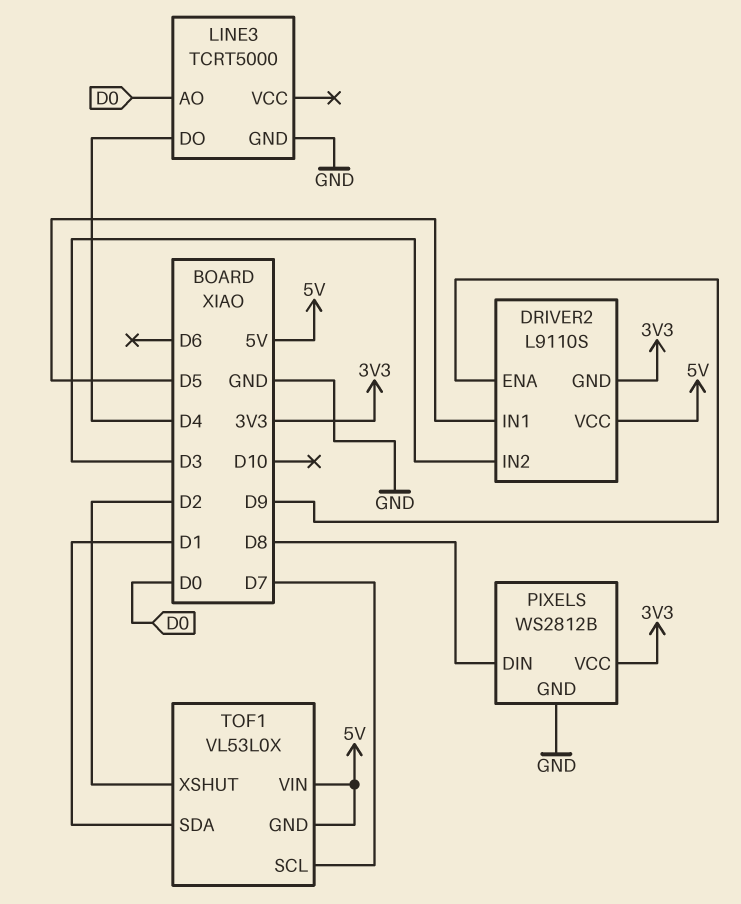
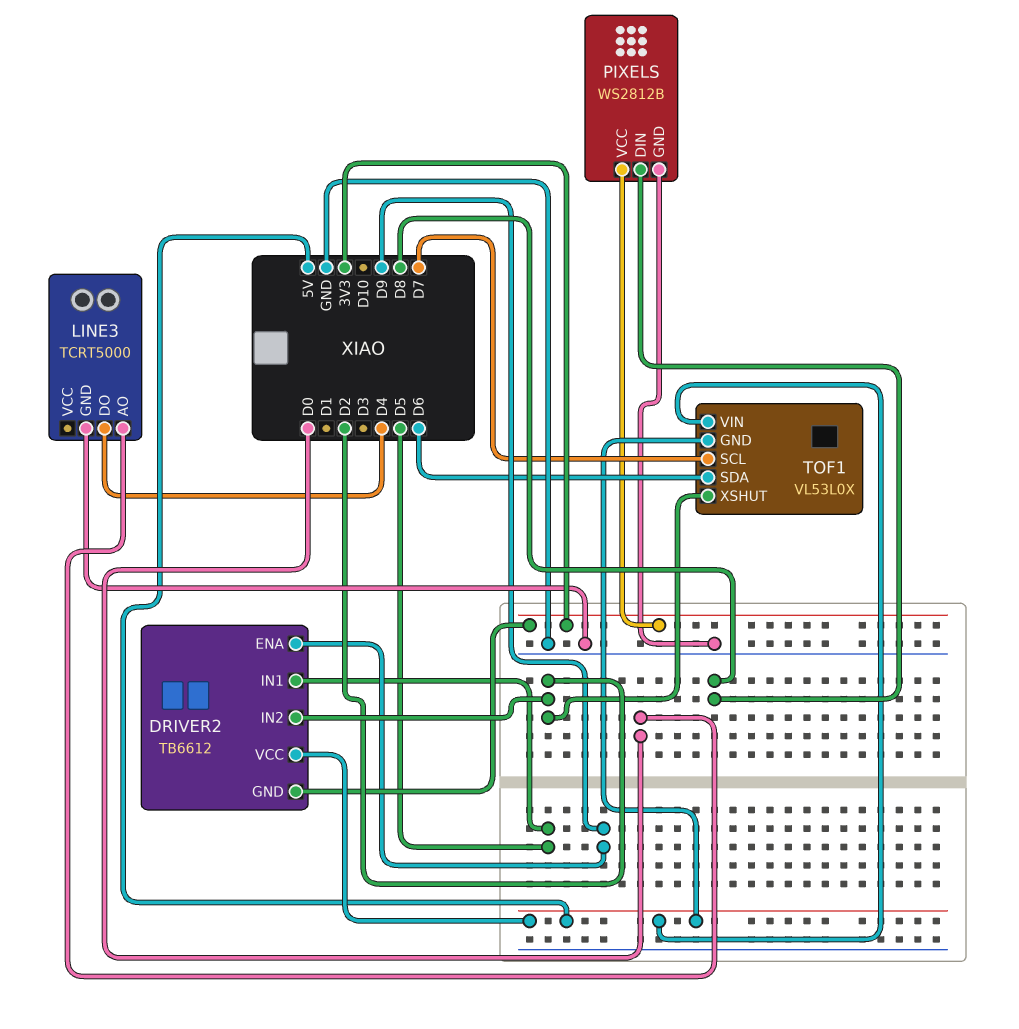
DRIVER2: L9110S -> TB6612
DRIVER2 pin IN2: D3 -> D2
TOF1 pin SDA: D1 -> D6

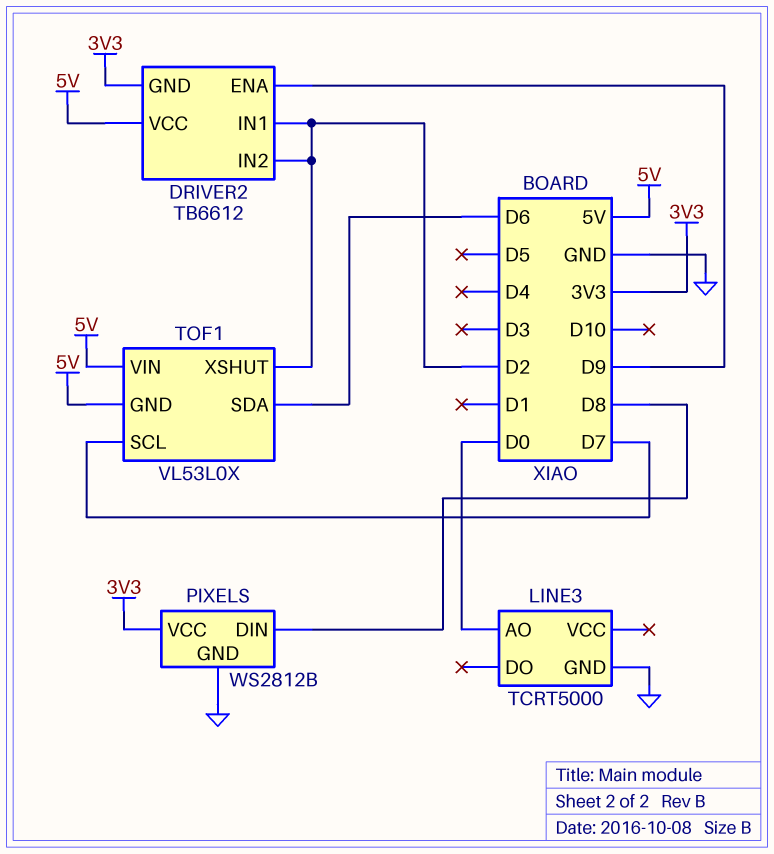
DRIVER2 pin IN1: D5 -> D2
LINE3 pin DO: D4 -> none

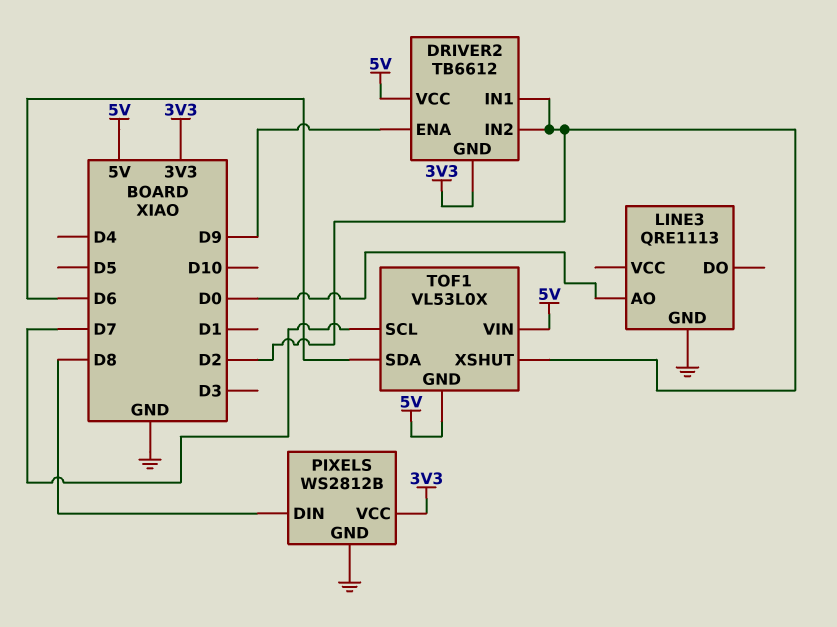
LINE3: TCRT5000 -> QRE1113

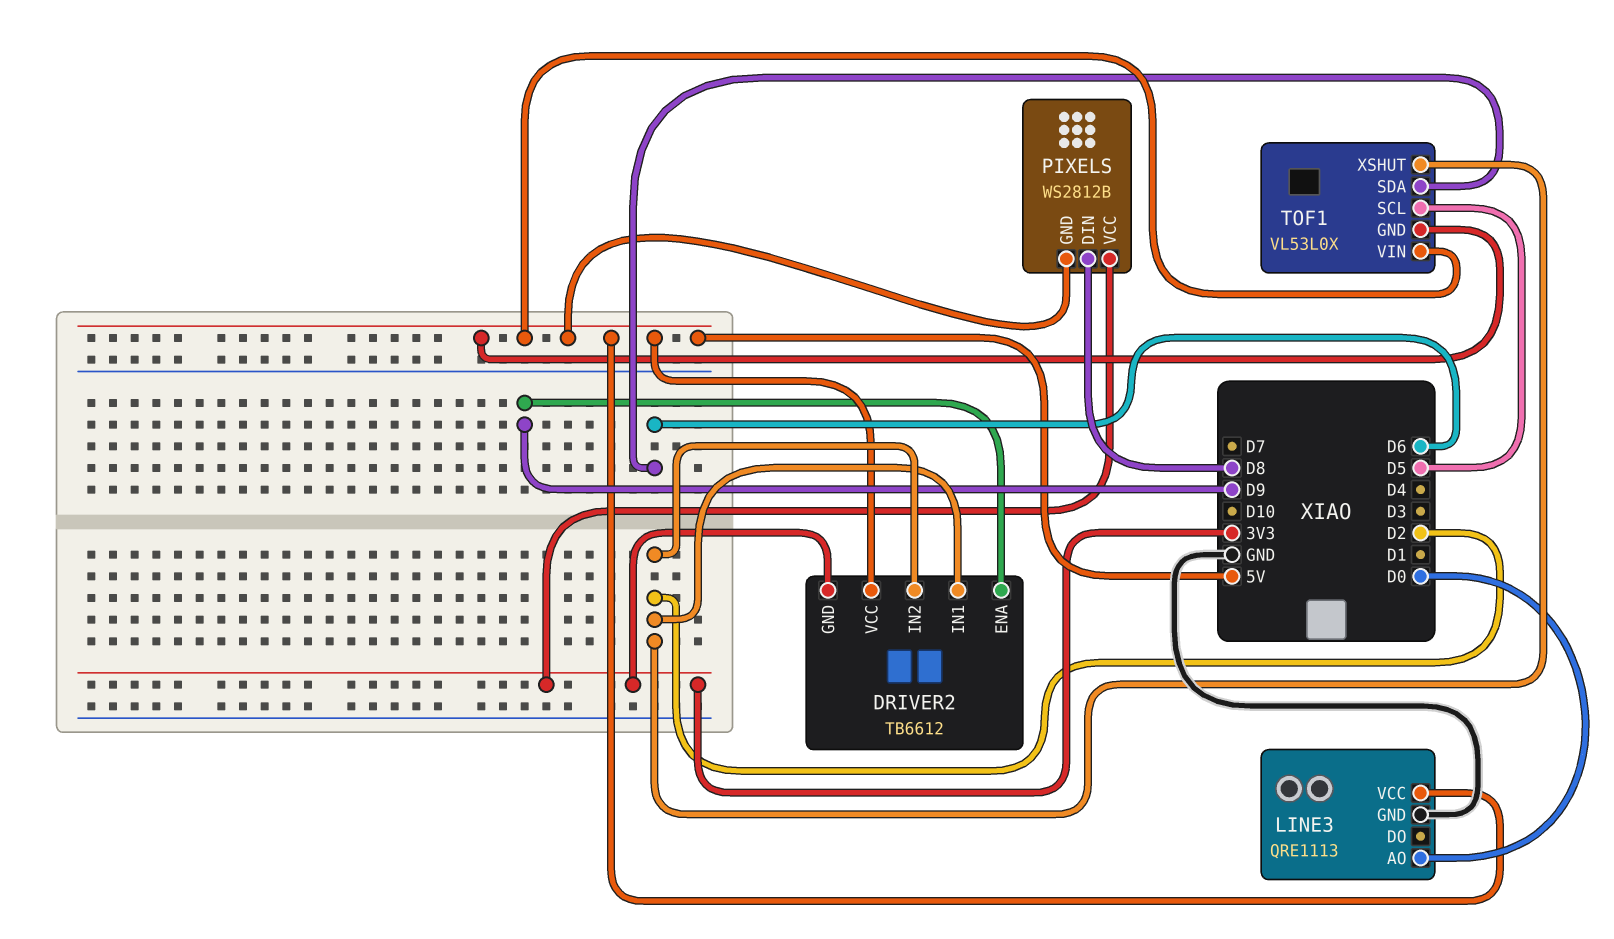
LINE3 pin VCC: none -> 5V
PIXELS pin GND: GND -> 5V
TOF1 pin SCL: D7 -> D5

